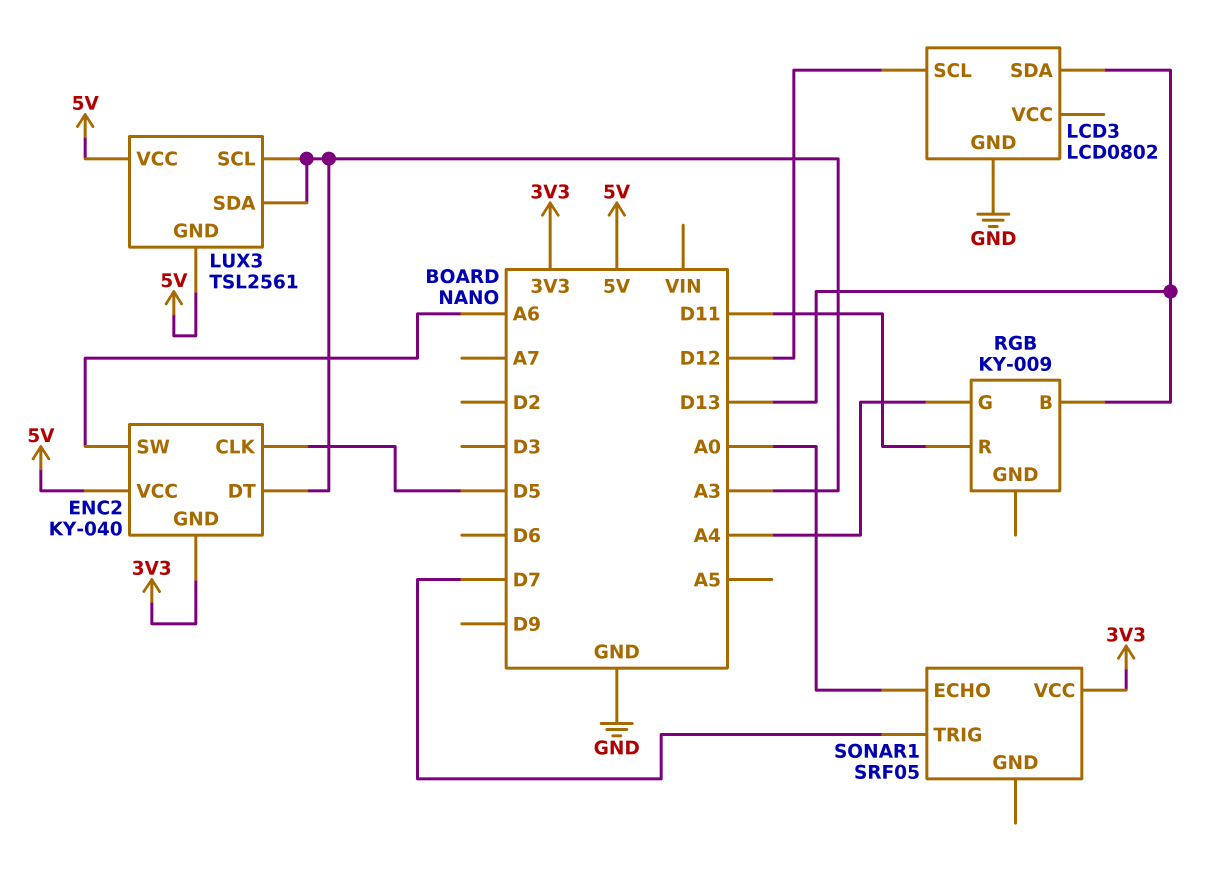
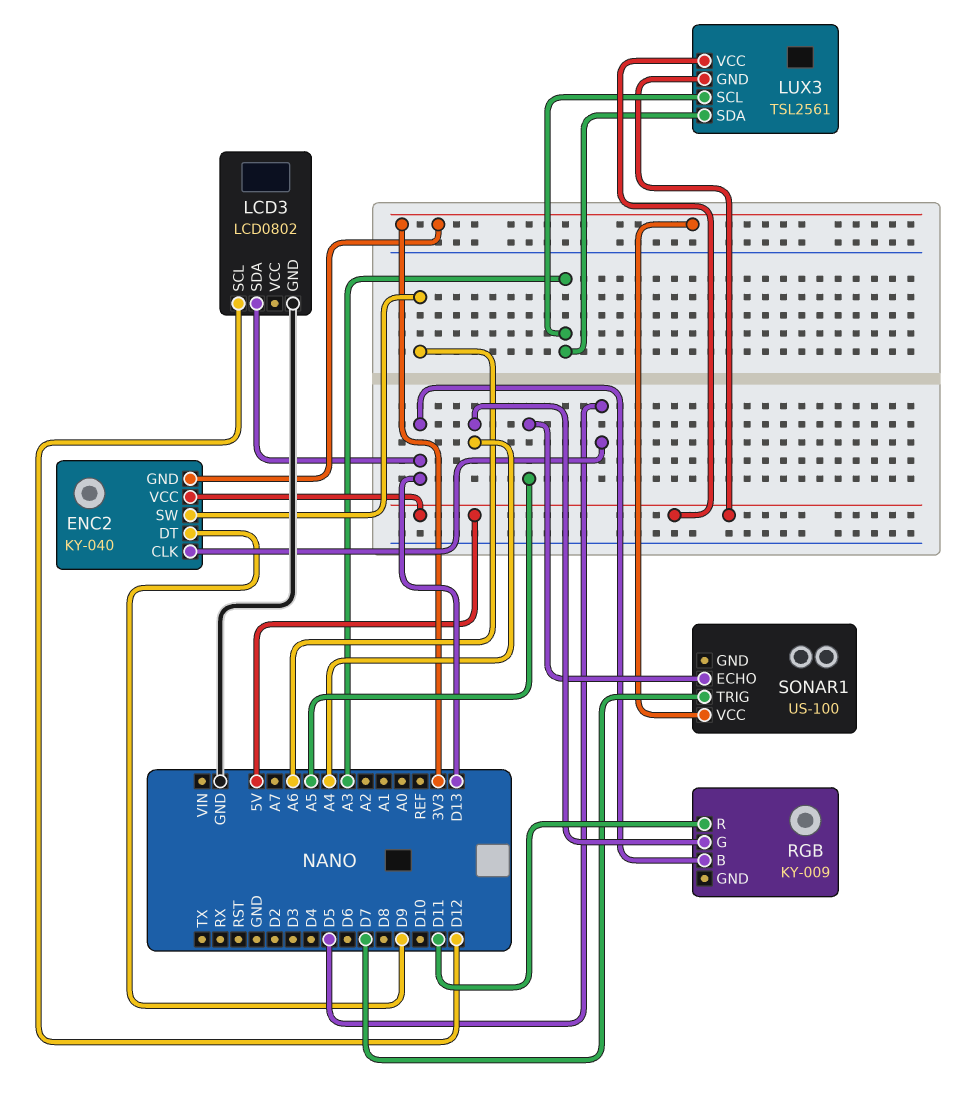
ENC2 pin DT: A3 -> D9
SONAR1: SRF05 -> US-100
SONAR1 pin ECHO: A0 -> A5

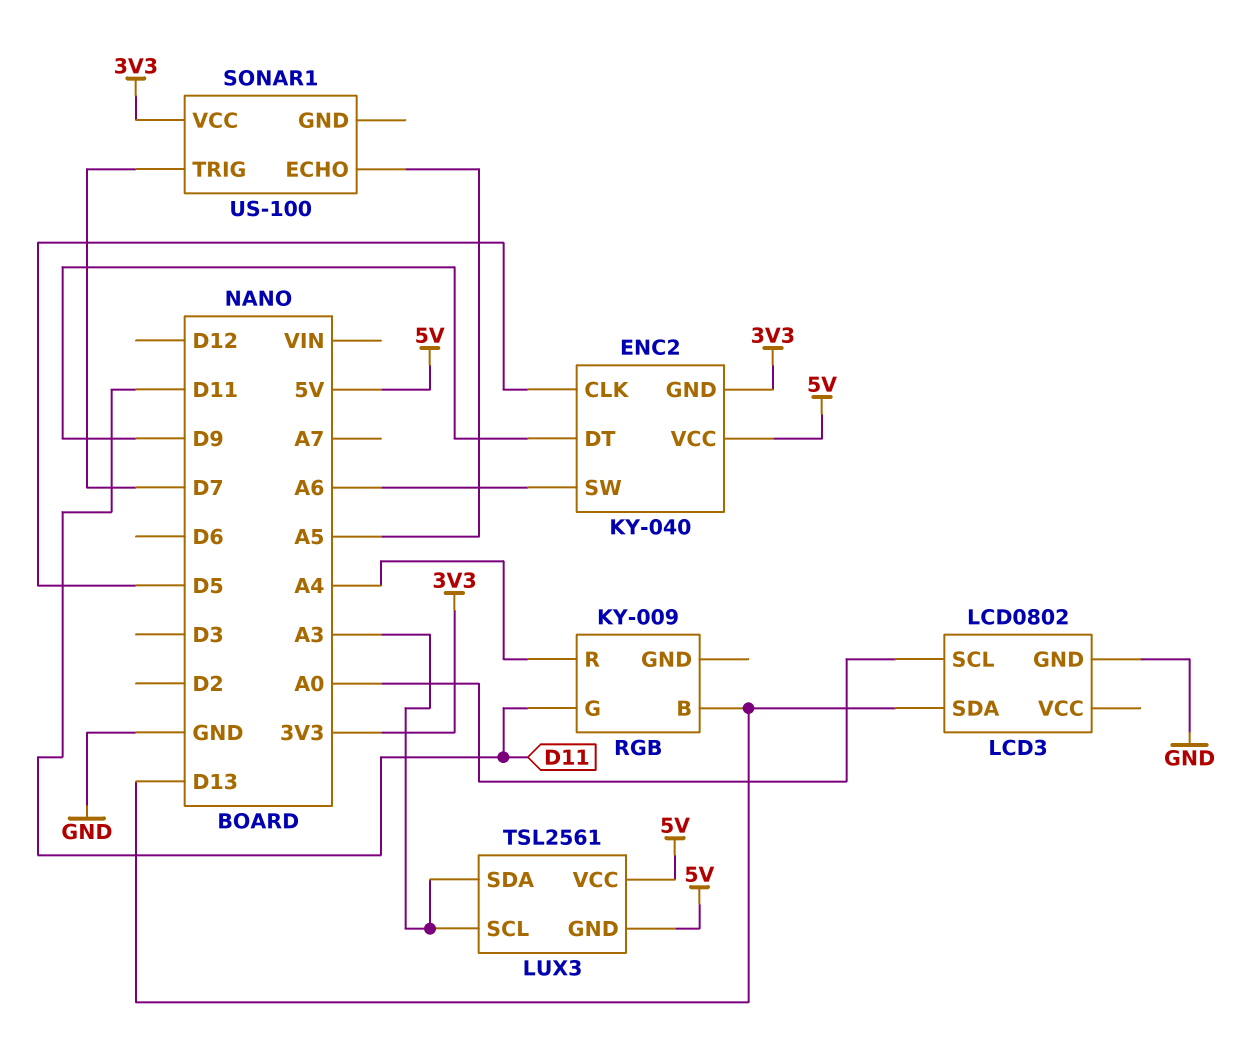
LCD3 pin SCL: D12 -> A0
RGB pin G: A4 -> D11
RGB pin R: D11 -> A4

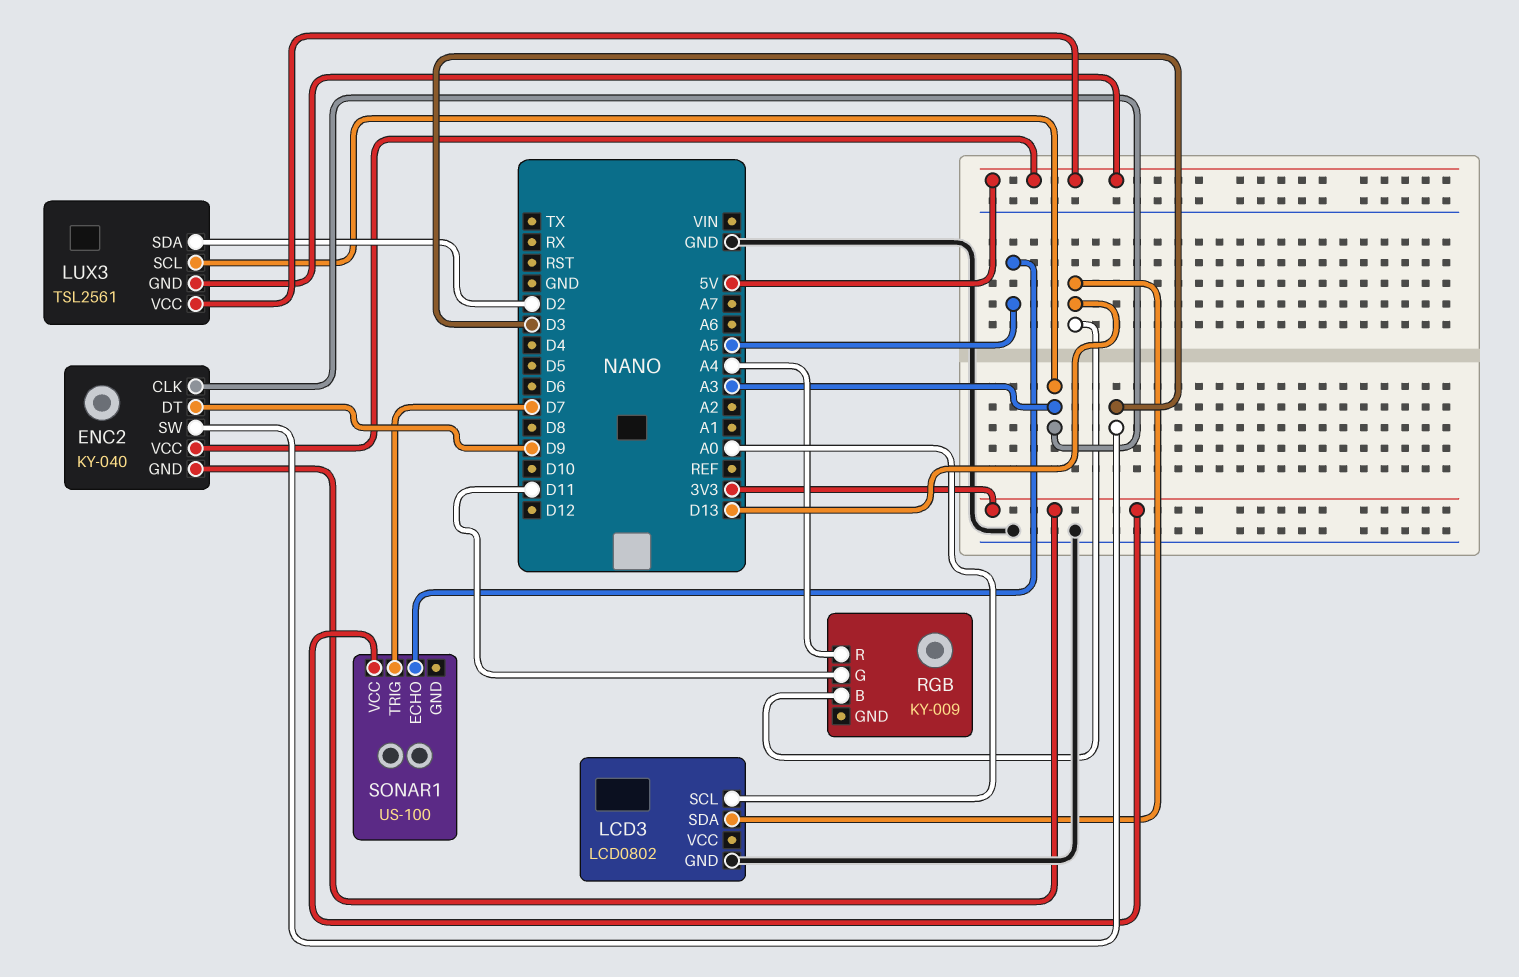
ENC2 pin CLK: D5 -> A3
ENC2 pin SW: A6 -> D3
LUX3 pin SDA: A3 -> D2

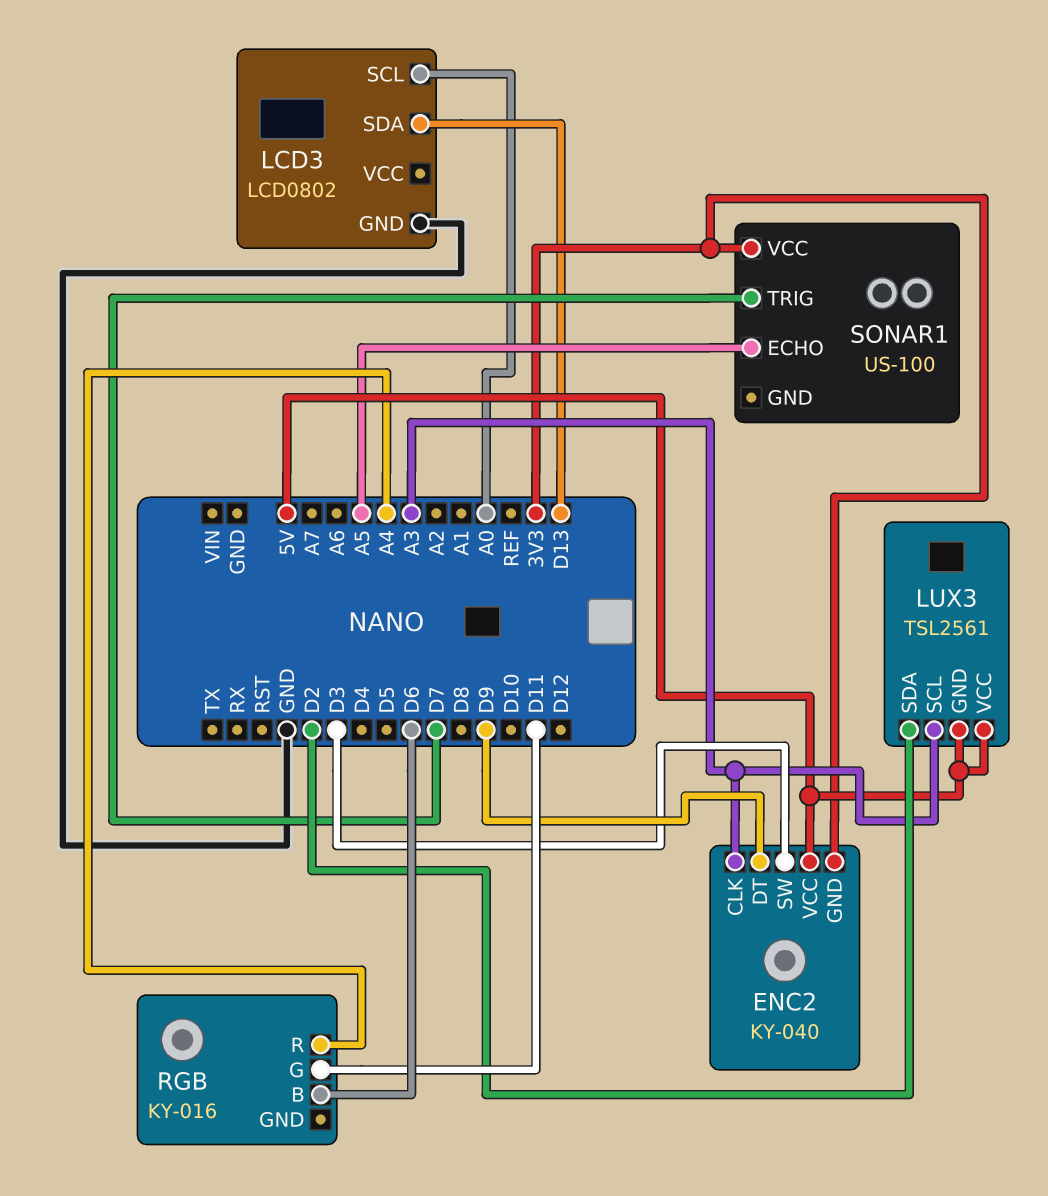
RGB: KY-009 -> KY-016
RGB pin B: D13 -> D6

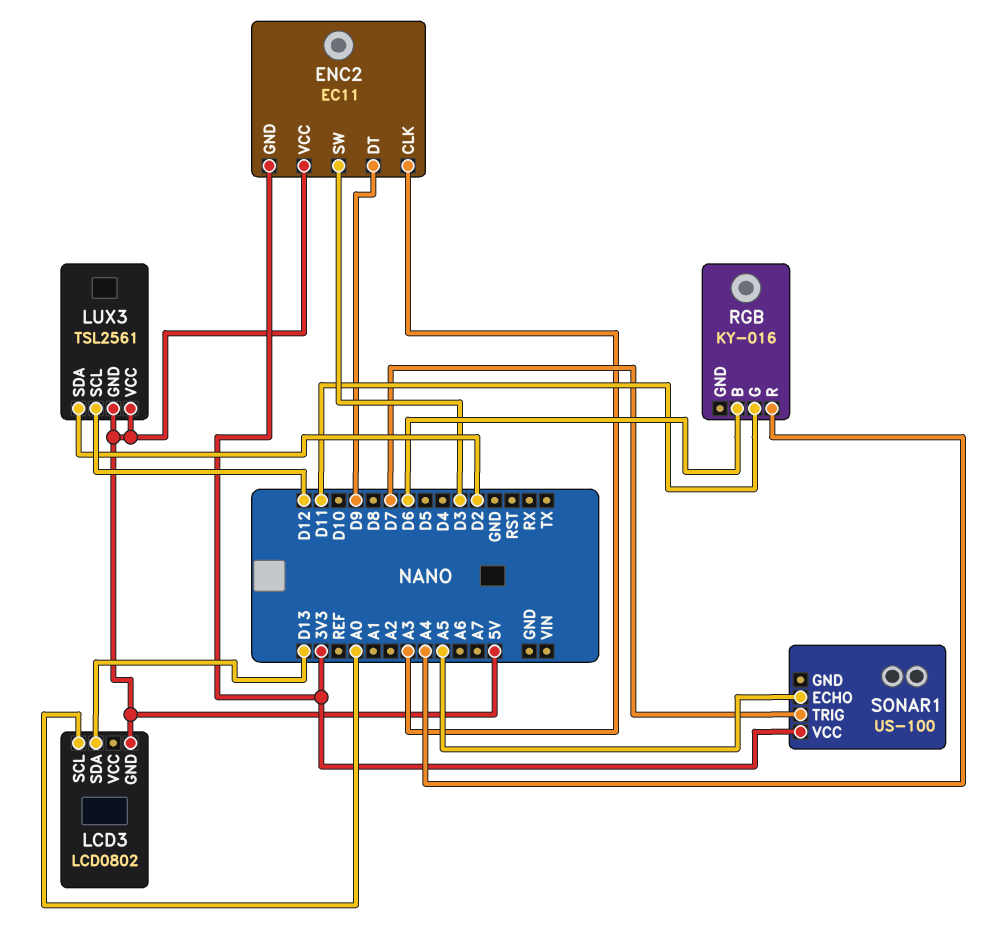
ENC2: KY-040 -> EC11
LCD3 pin GND: GND -> 5V
LUX3 pin SCL: A3 -> D12

